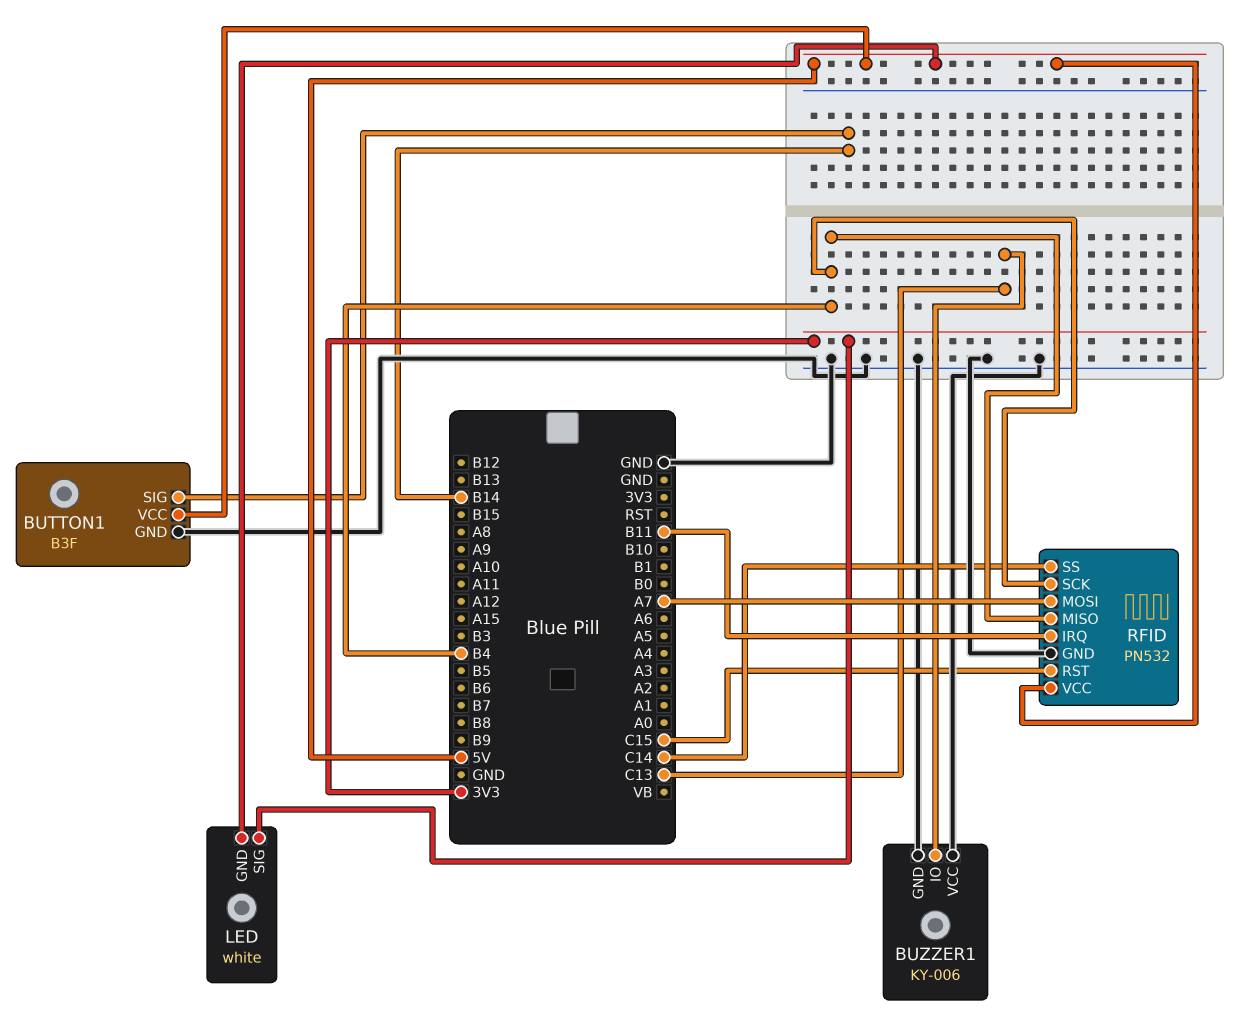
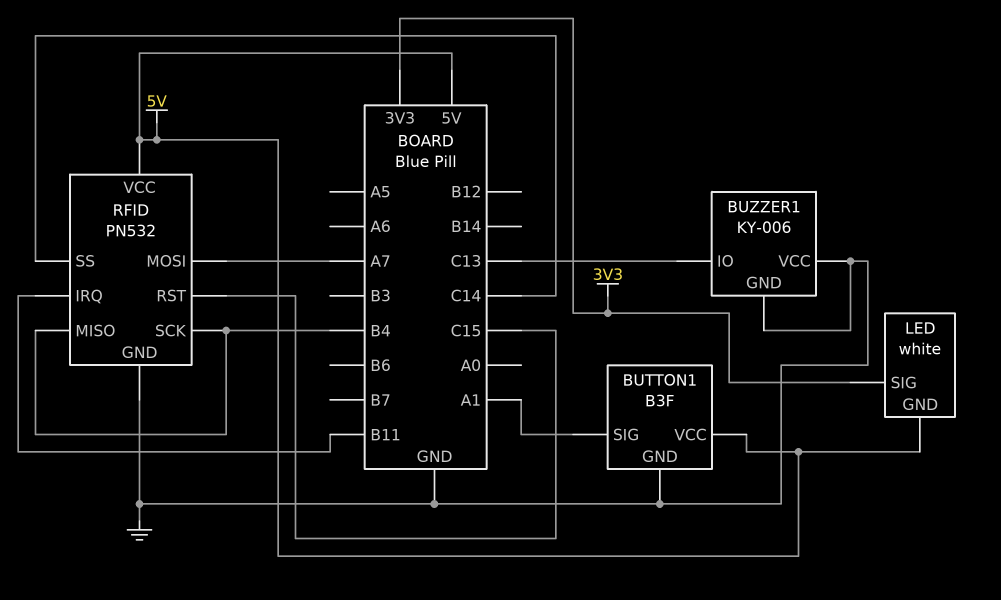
BUTTON1 pin SIG: B14 -> A1

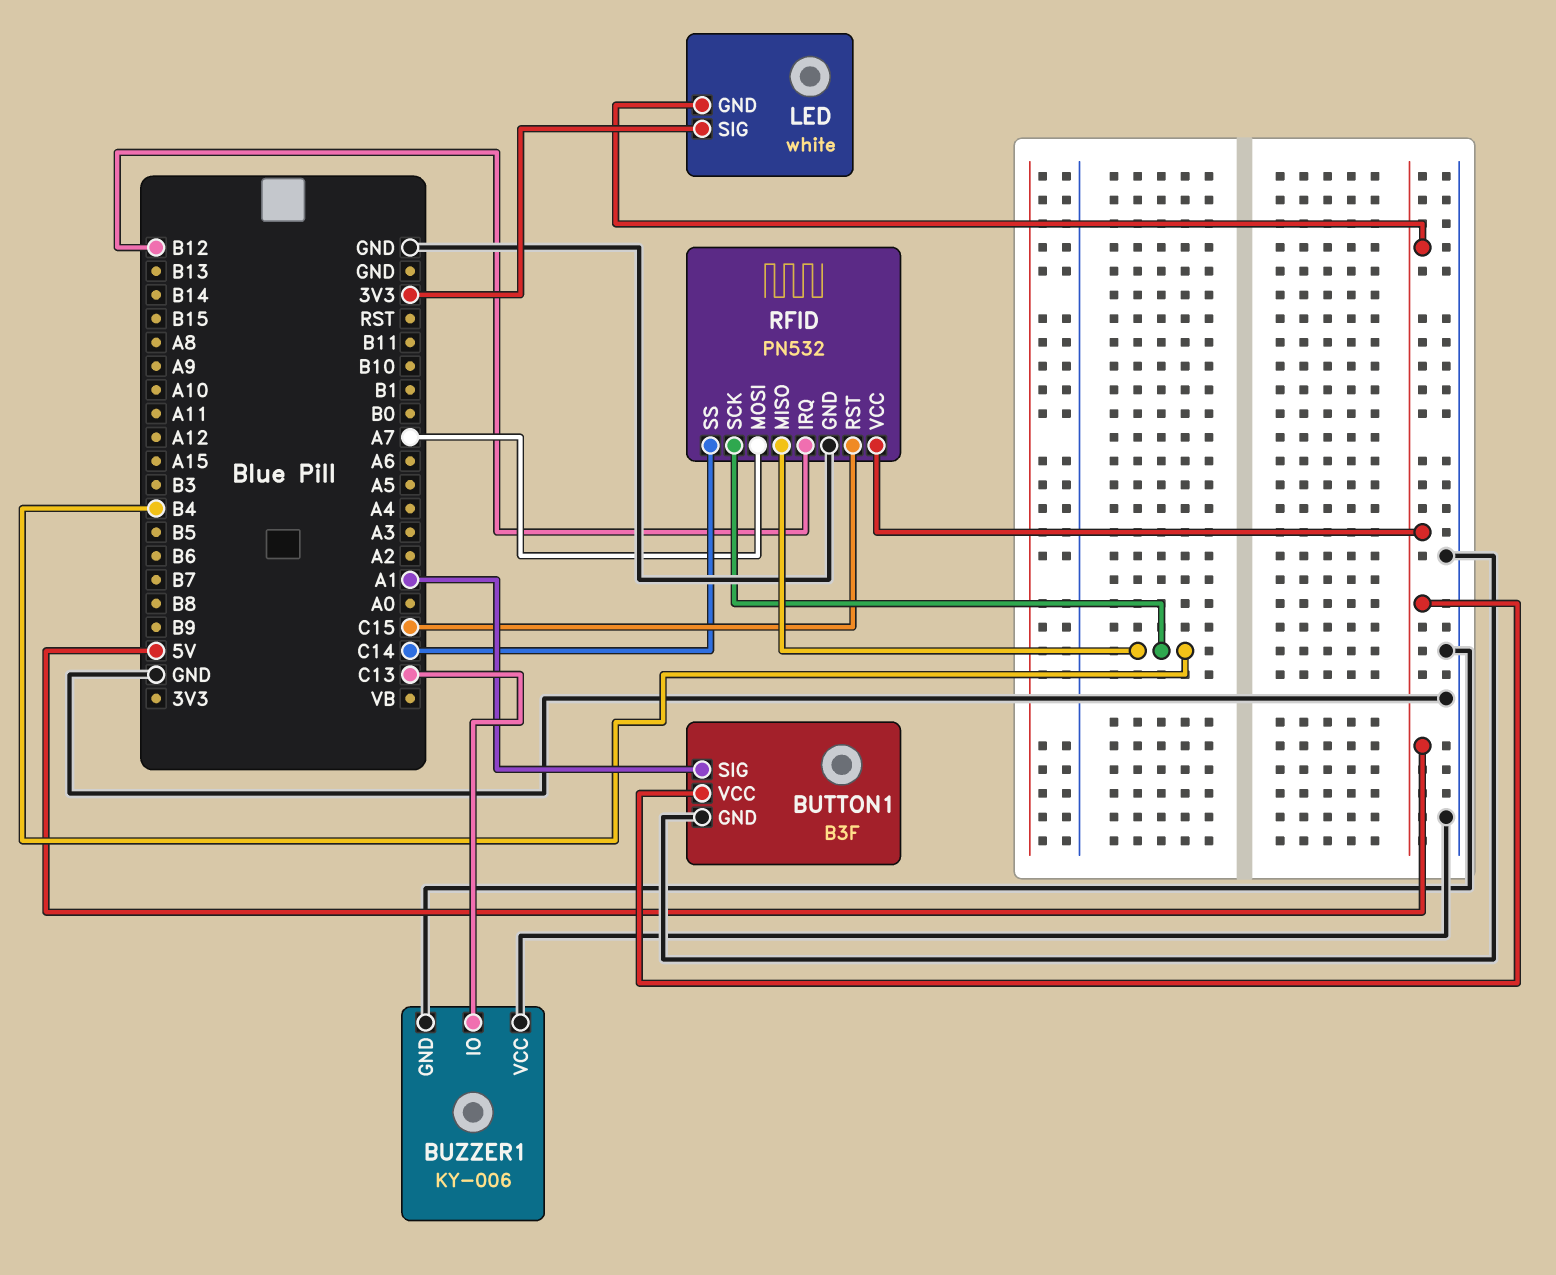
RFID pin IRQ: B11 -> B12

